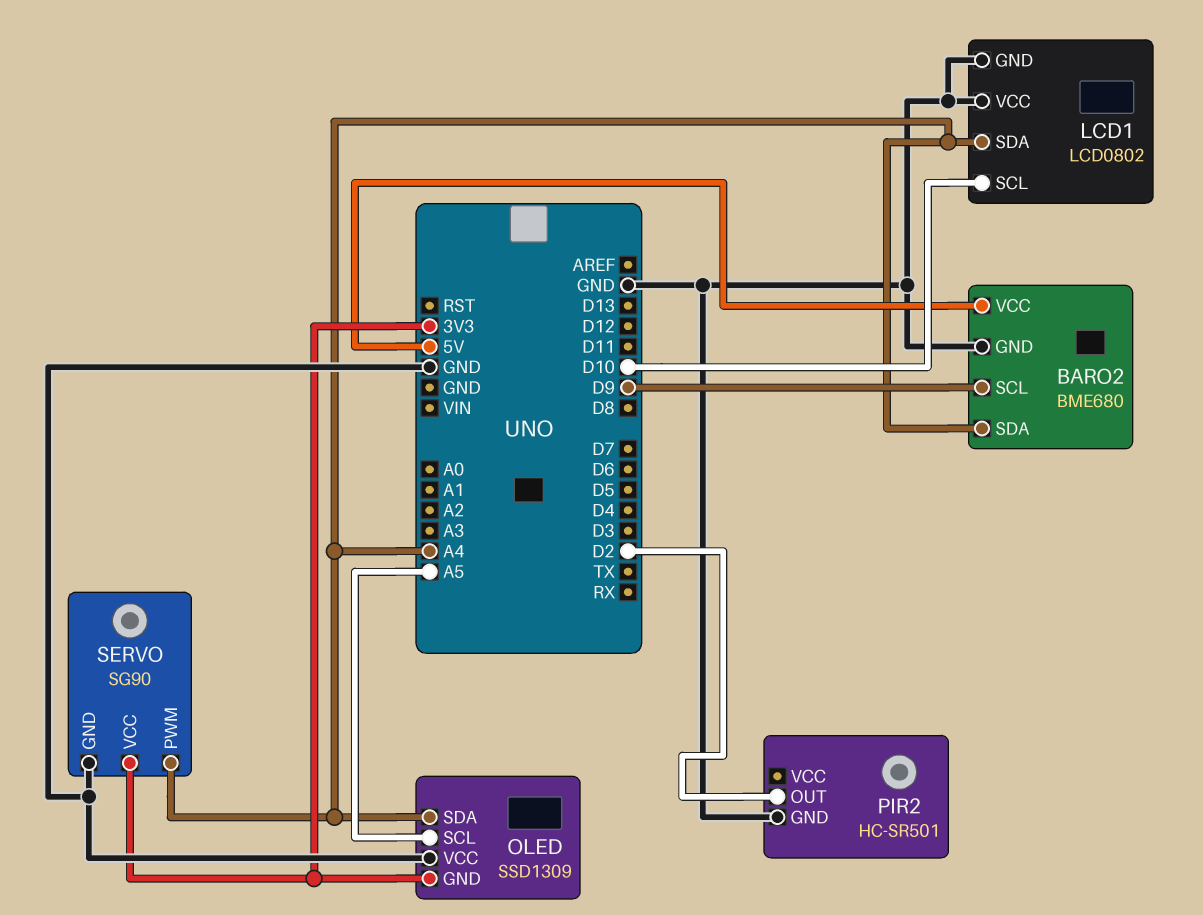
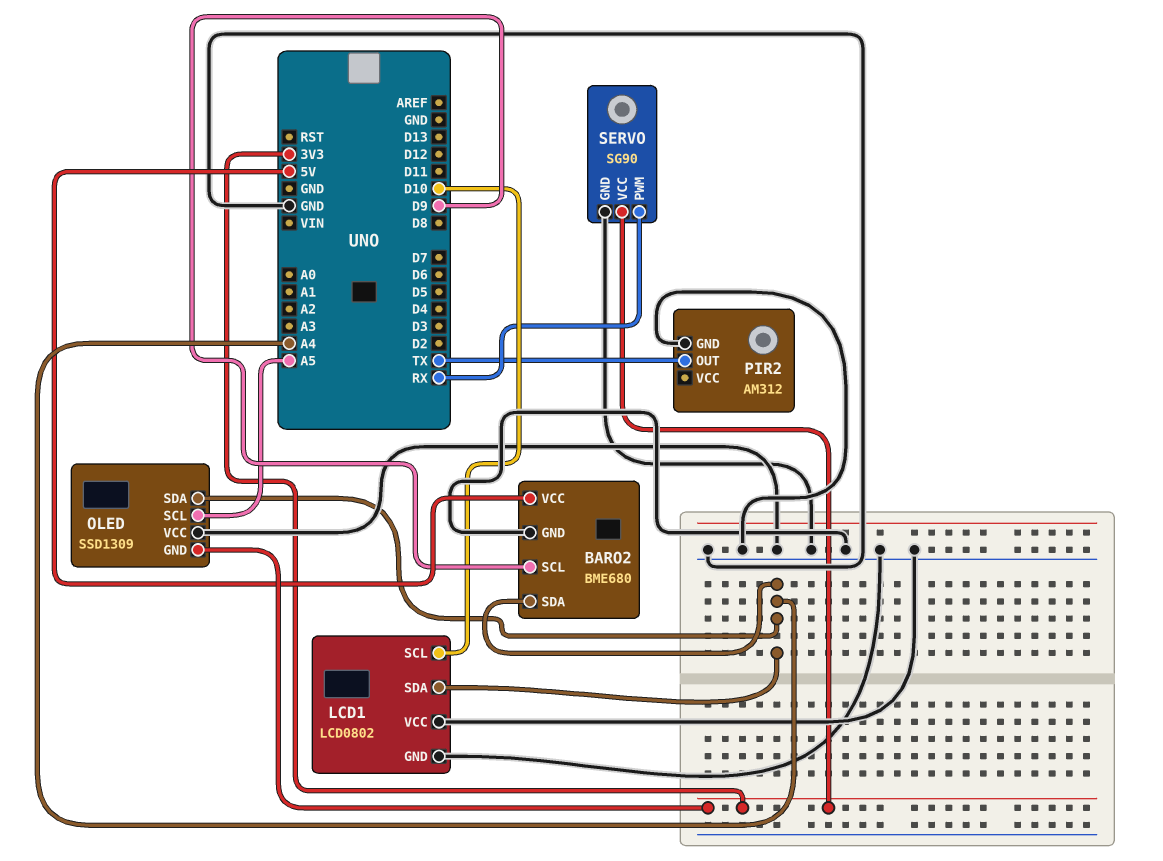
PIR2: HC-SR501 -> AM312
PIR2 pin OUT: D2 -> TX
SERVO pin PWM: A4 -> RX

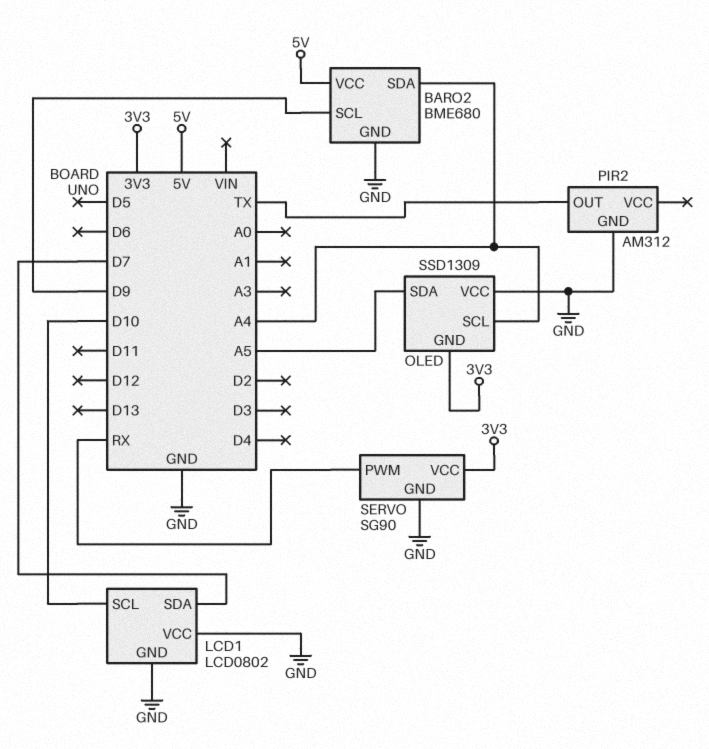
LCD1 pin SDA: A4 -> D7
OLED pin SCL: A5 -> A4
OLED pin SDA: A4 -> A5

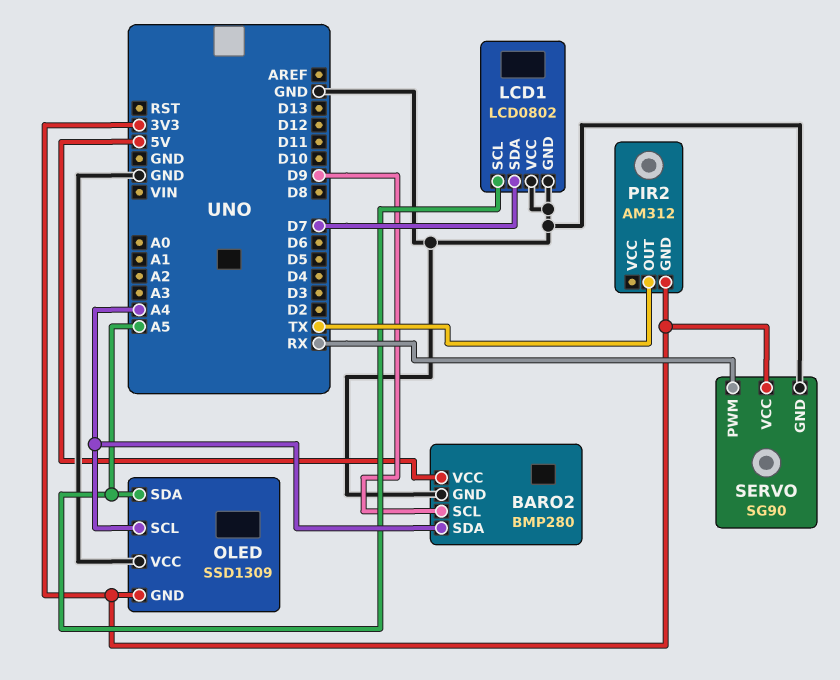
BARO2: BME680 -> BMP280
LCD1 pin SCL: D10 -> A5
PIR2 pin GND: GND -> 3V3

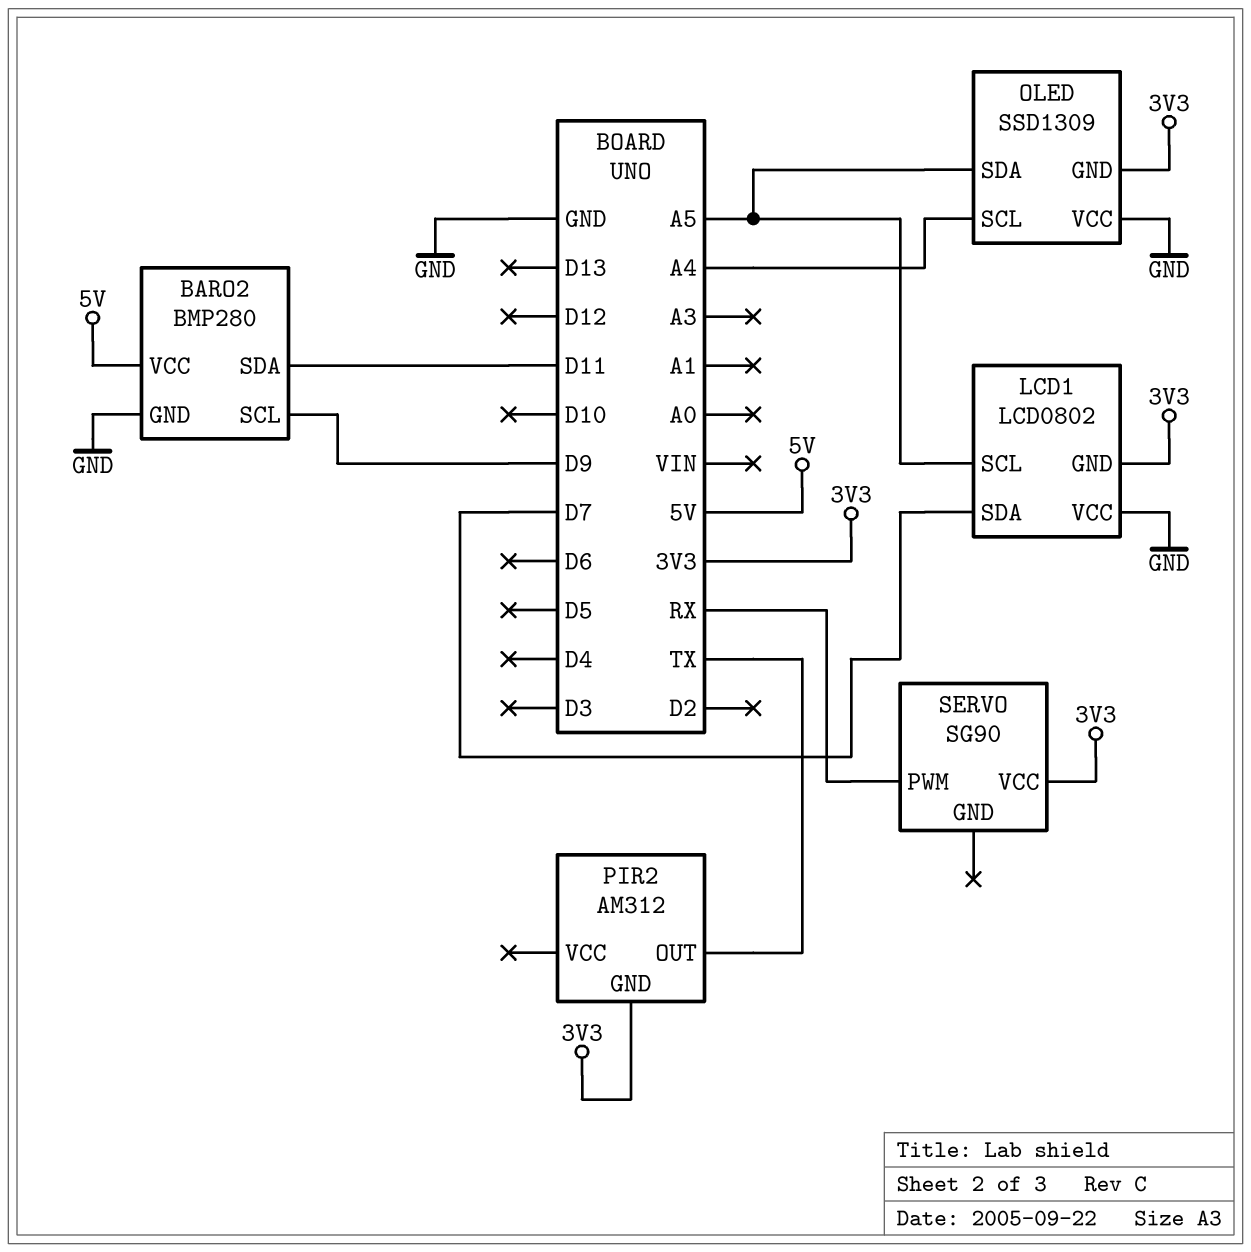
BARO2 pin SDA: A4 -> D11
LCD1 pin GND: GND -> 3V3
SERVO pin GND: GND -> none

